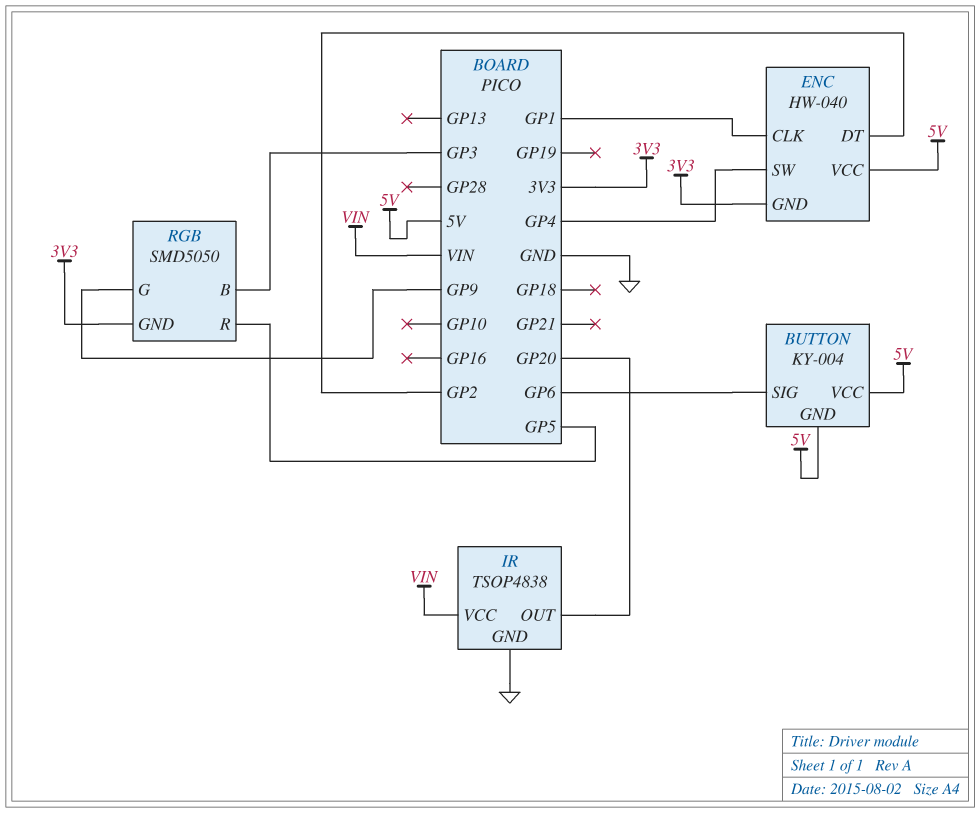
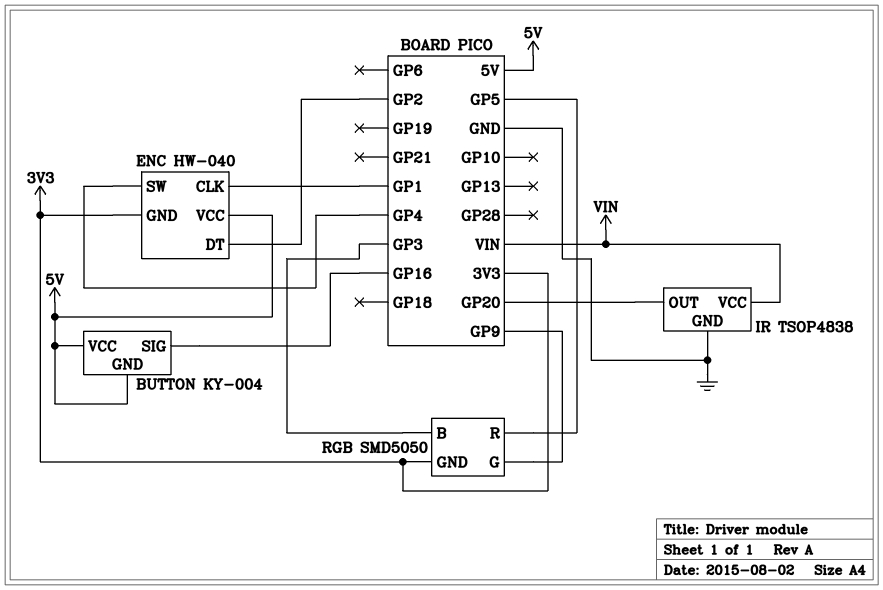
BUTTON pin SIG: GP6 -> GP16

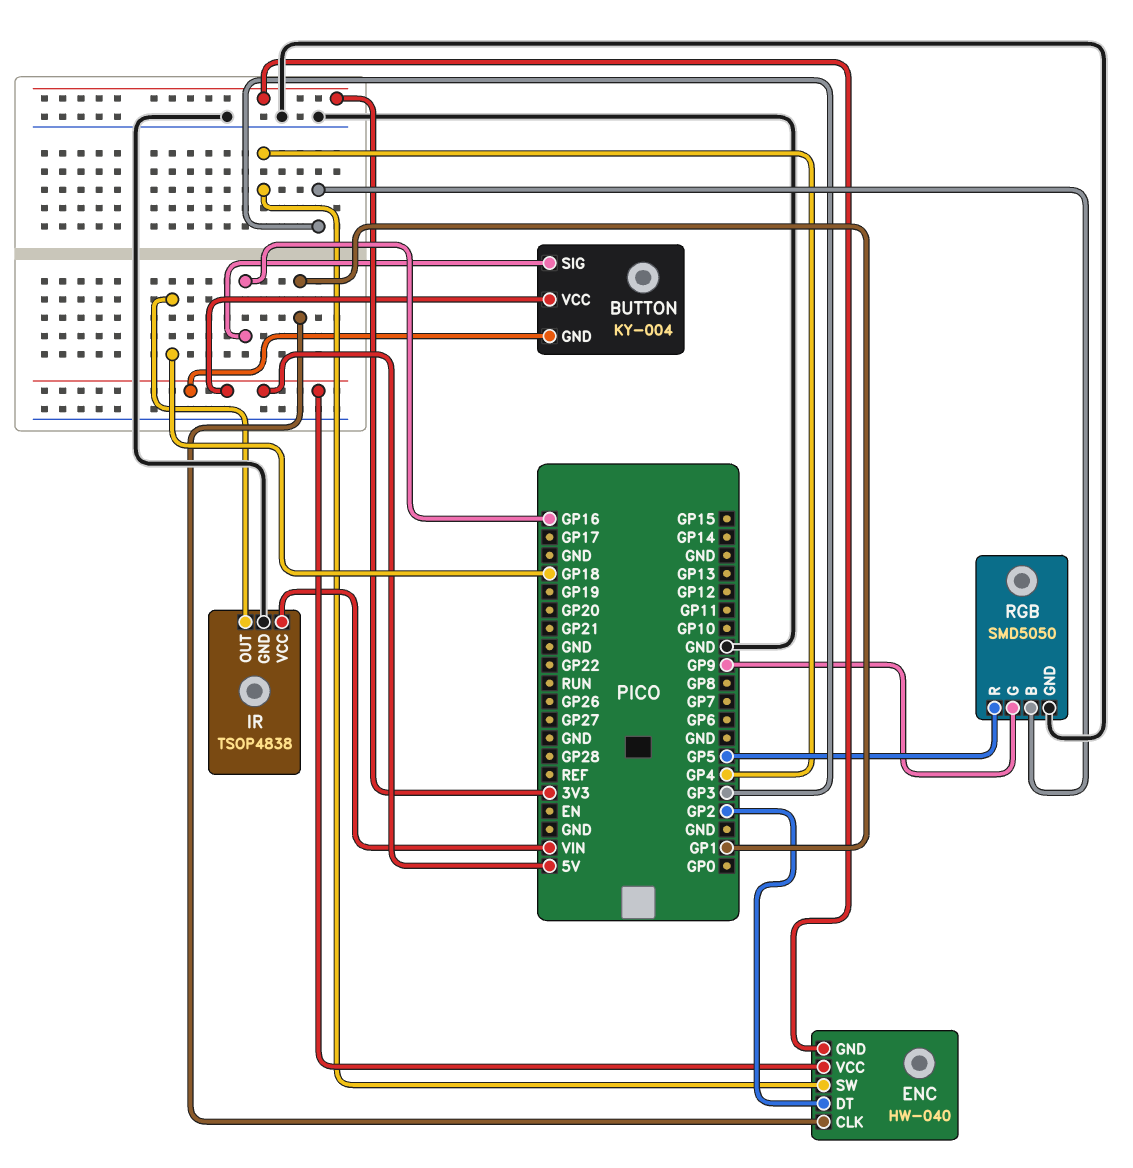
IR pin OUT: GP20 -> GP18
RGB pin GND: 3V3 -> GND

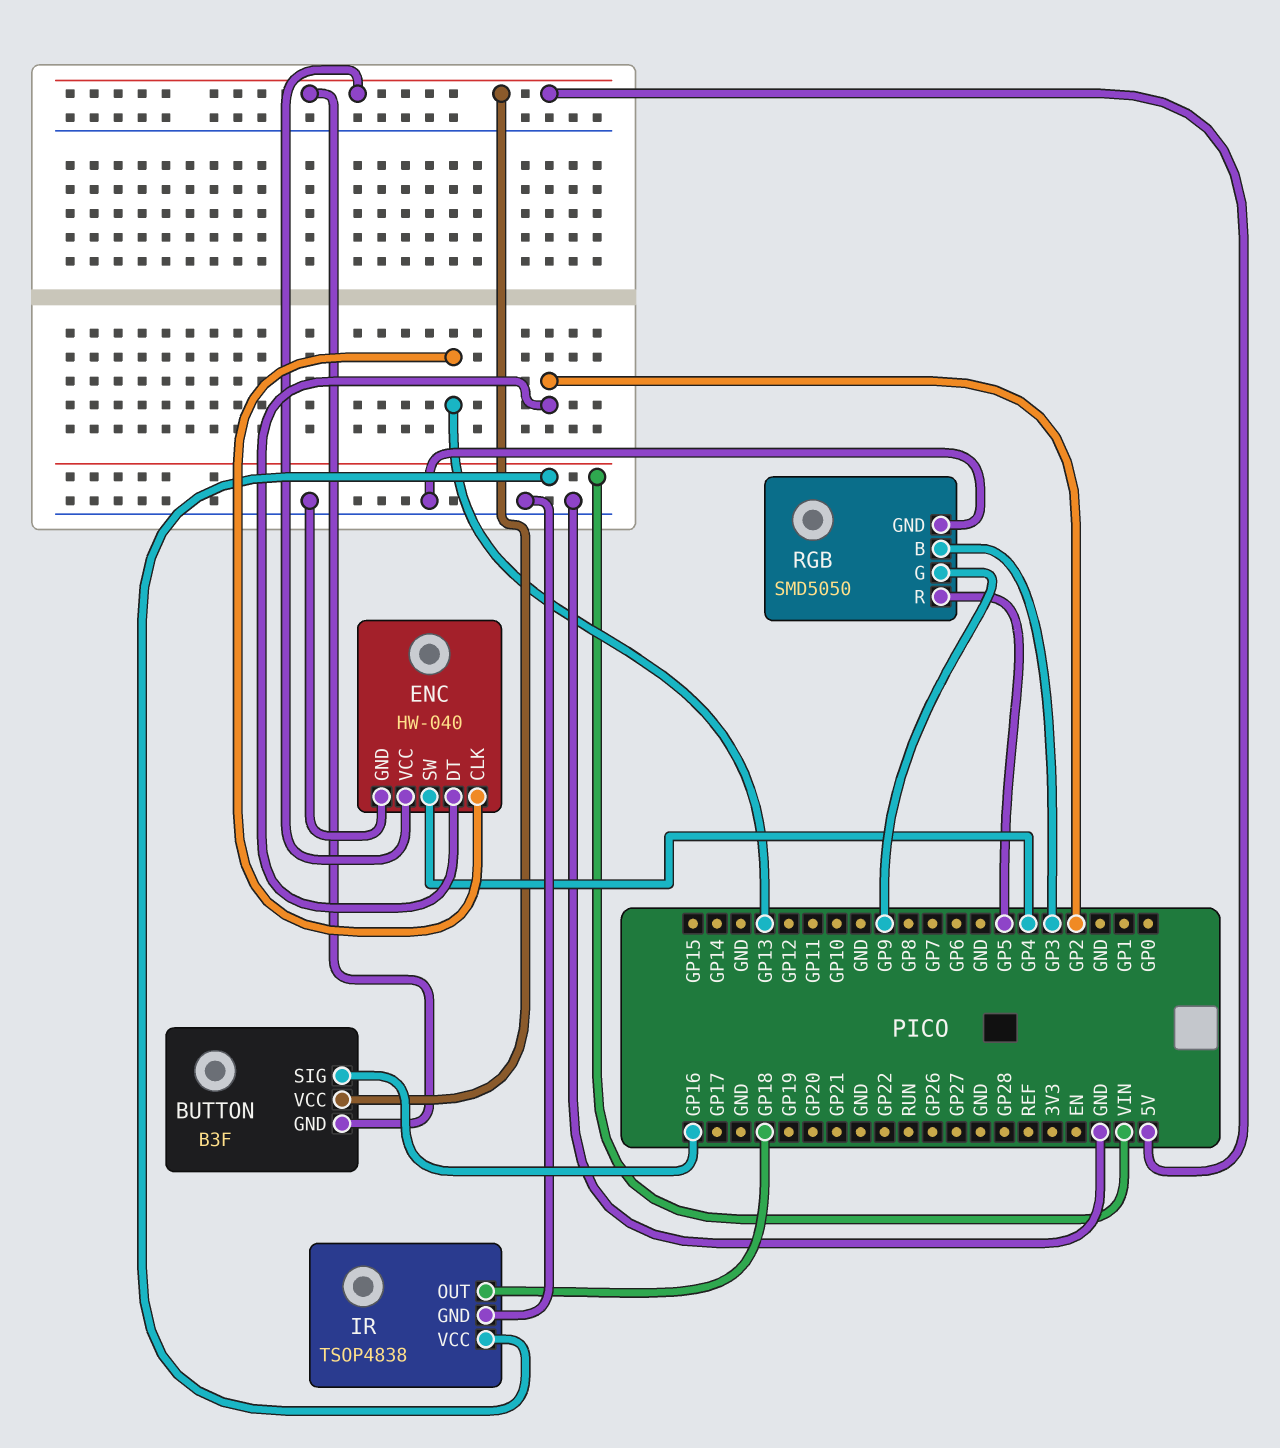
BUTTON: KY-004 -> B3F
ENC pin CLK: GP1 -> GP13
ENC pin GND: 3V3 -> GND

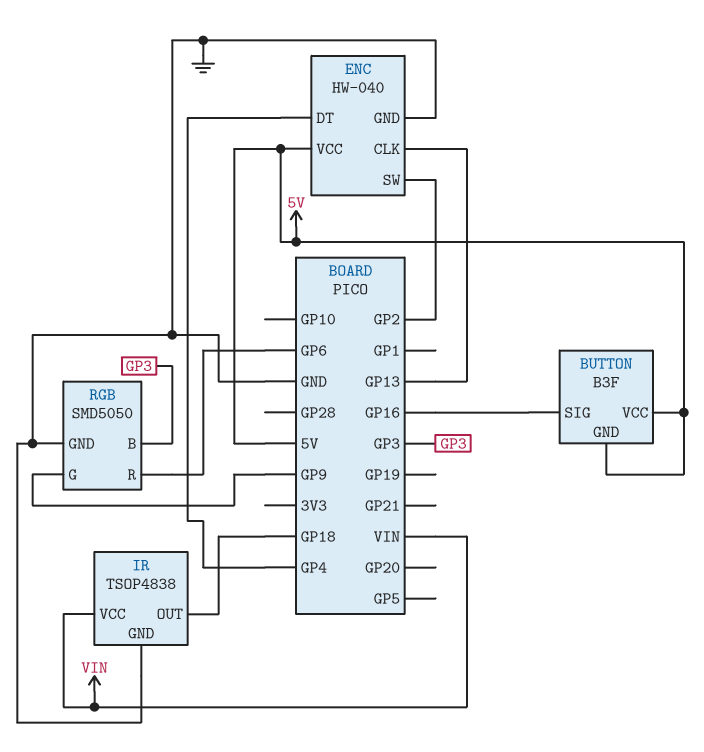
ENC pin DT: GP2 -> GP4
ENC pin SW: GP4 -> GP2
RGB pin R: GP5 -> GP6

